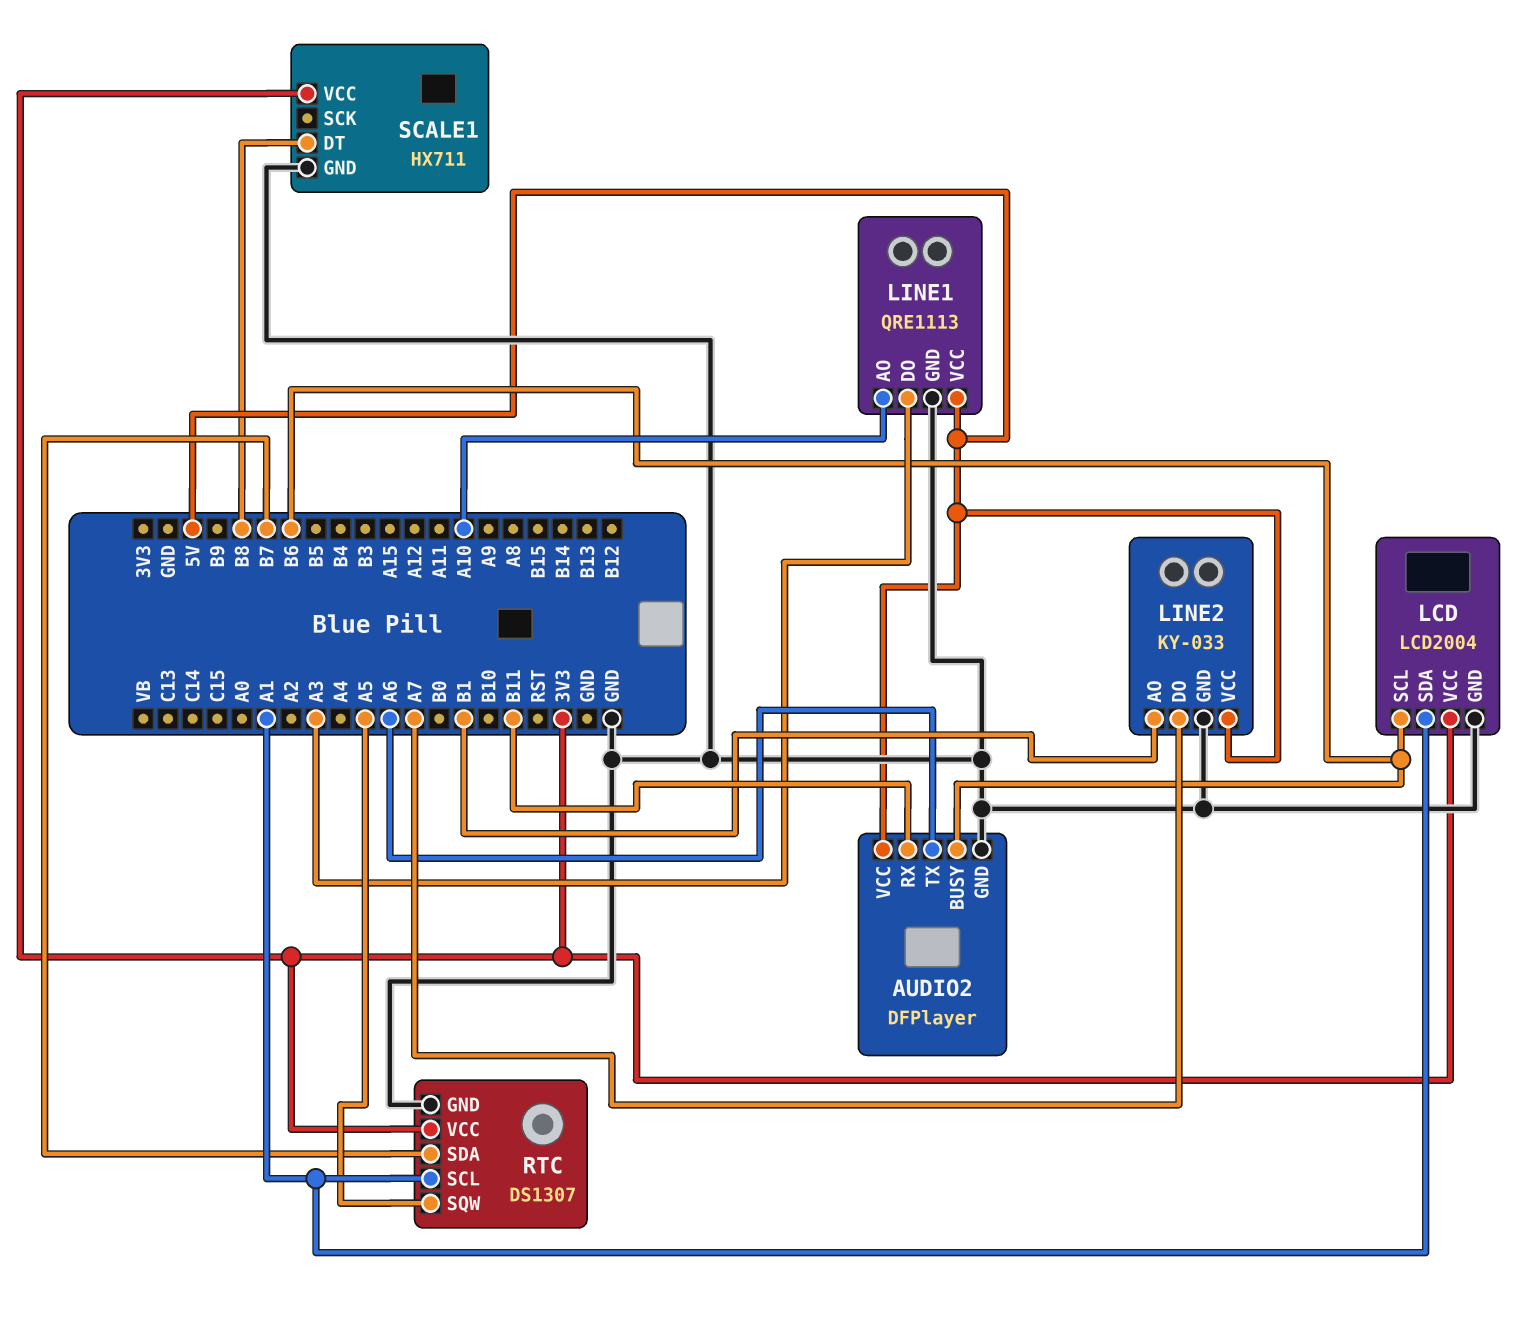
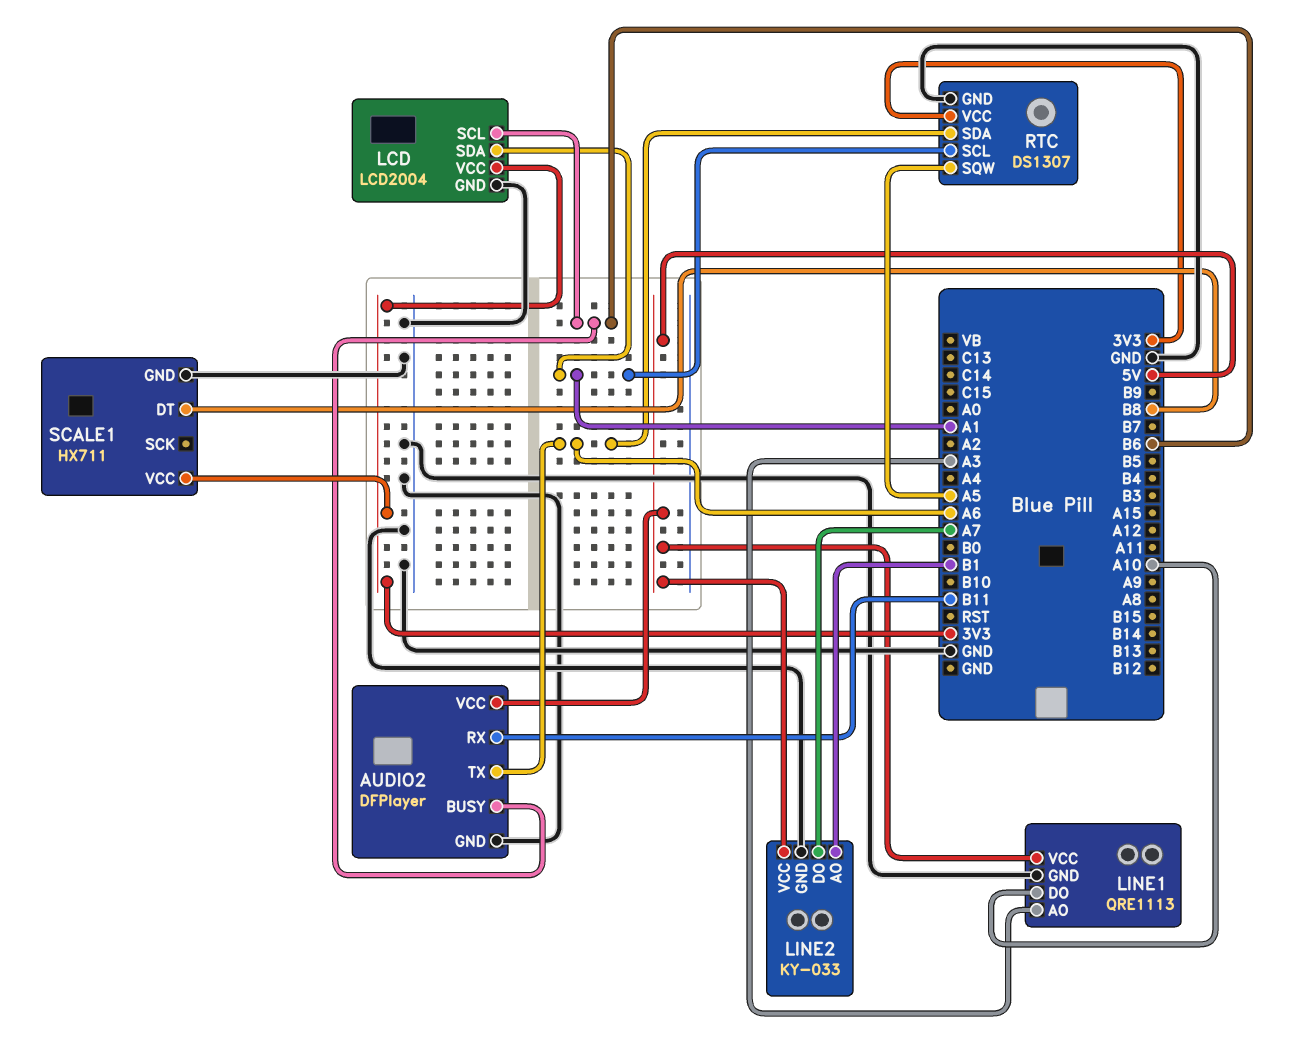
LINE1 pin AO: A10 -> A3
LINE1 pin DO: A3 -> A10
RTC pin SDA: B7 -> A6

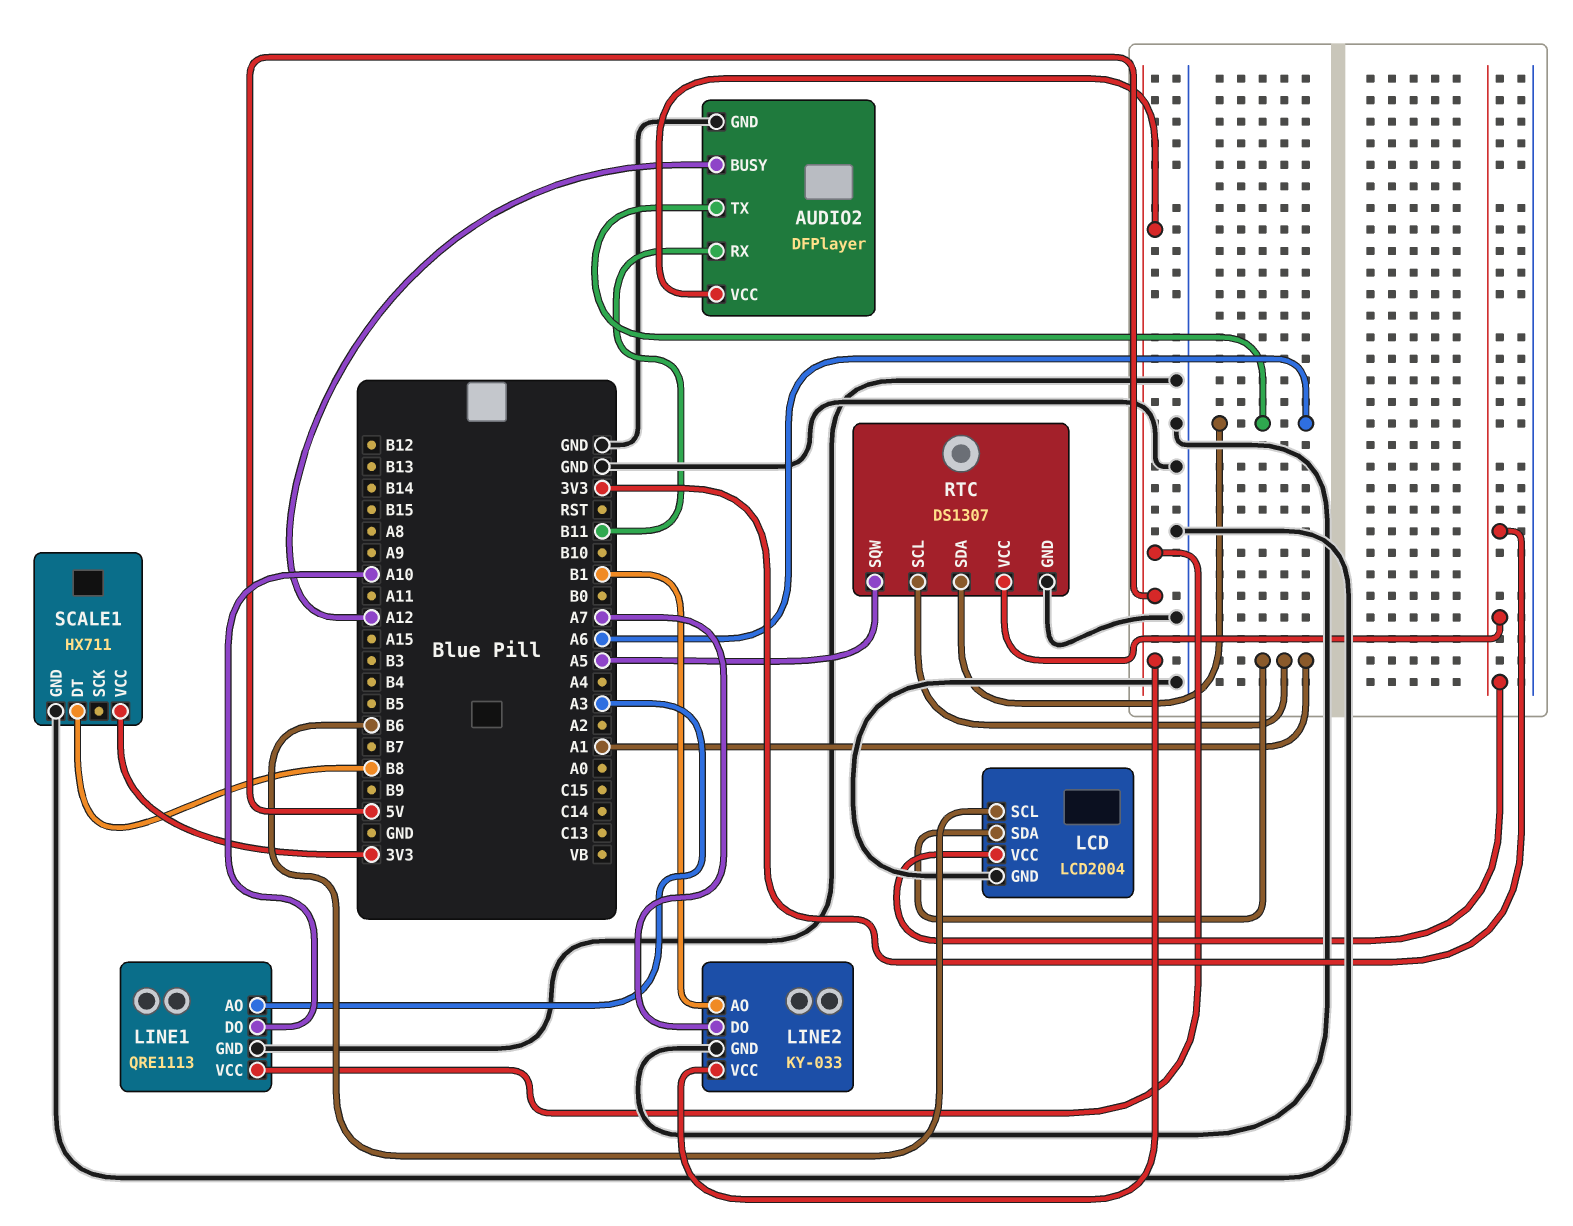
AUDIO2 pin BUSY: B6 -> A12

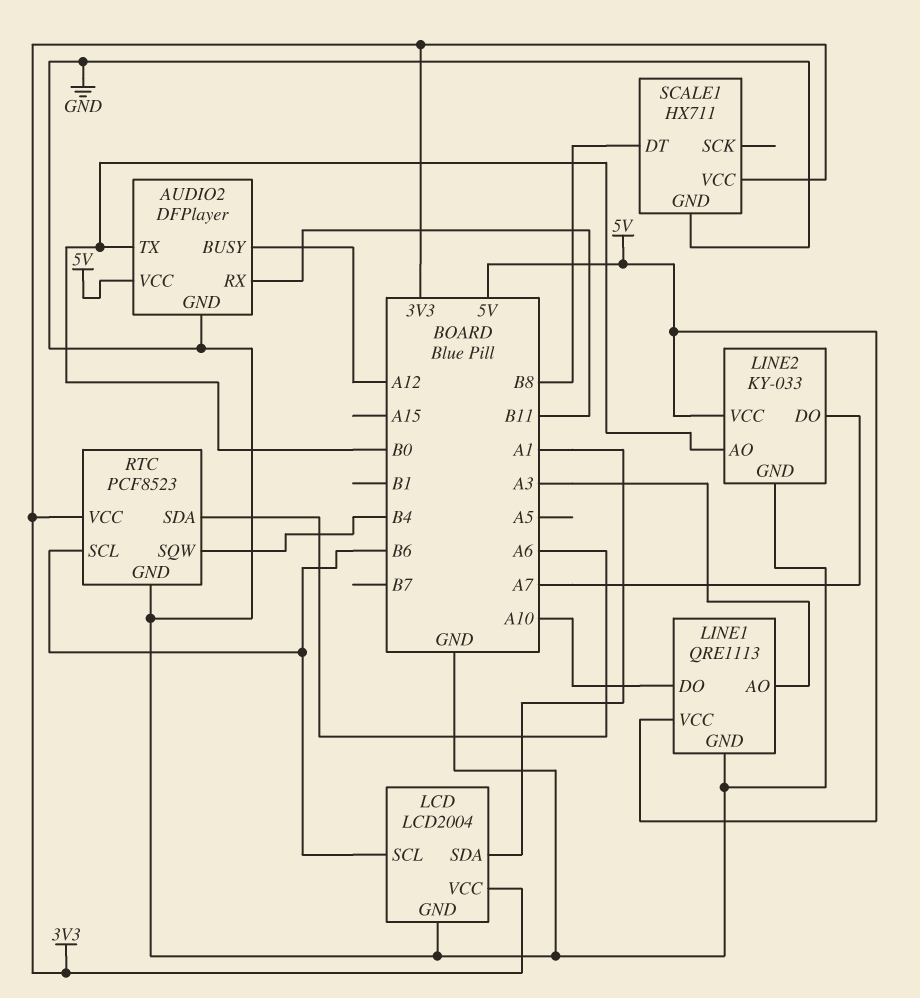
AUDIO2 pin TX: A6 -> B0
LINE2 pin AO: B1 -> B0
RTC: DS1307 -> PCF8523
RTC pin SCL: A1 -> B6
RTC pin SQW: A5 -> B4

